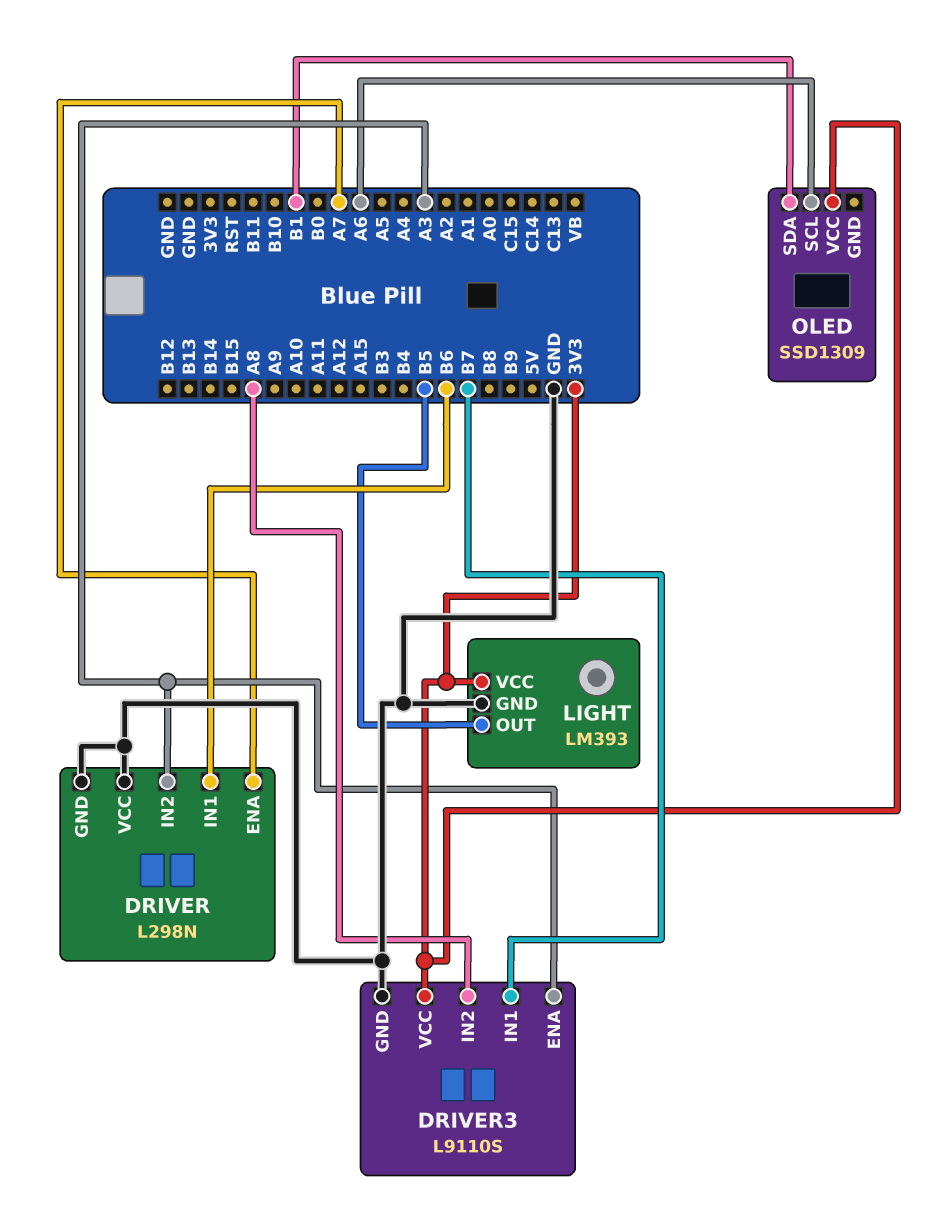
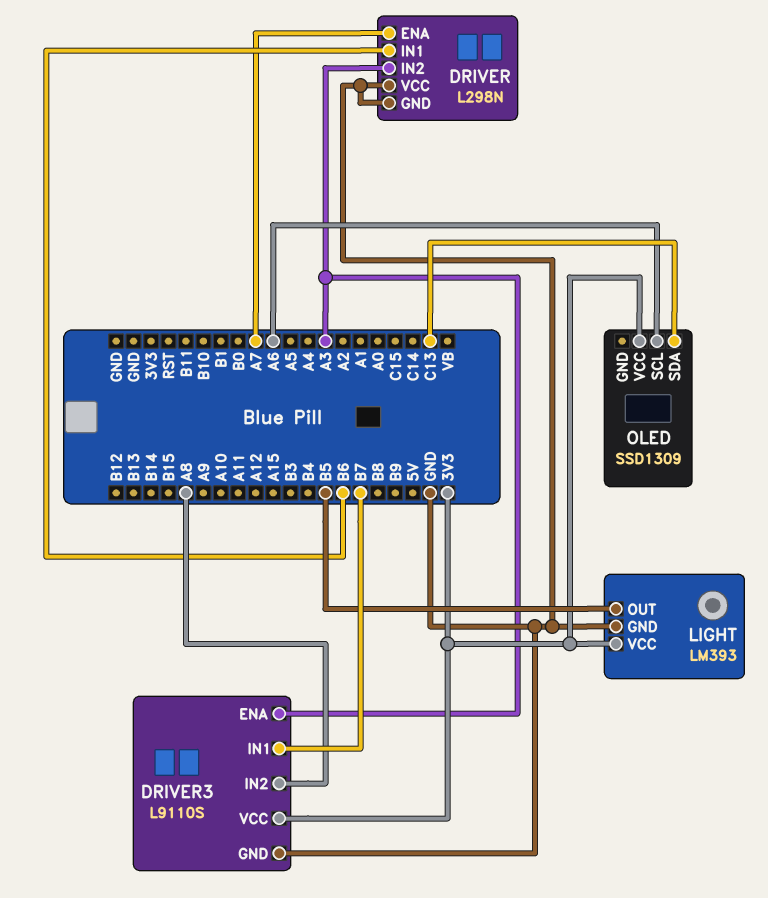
OLED pin SDA: B1 -> C13

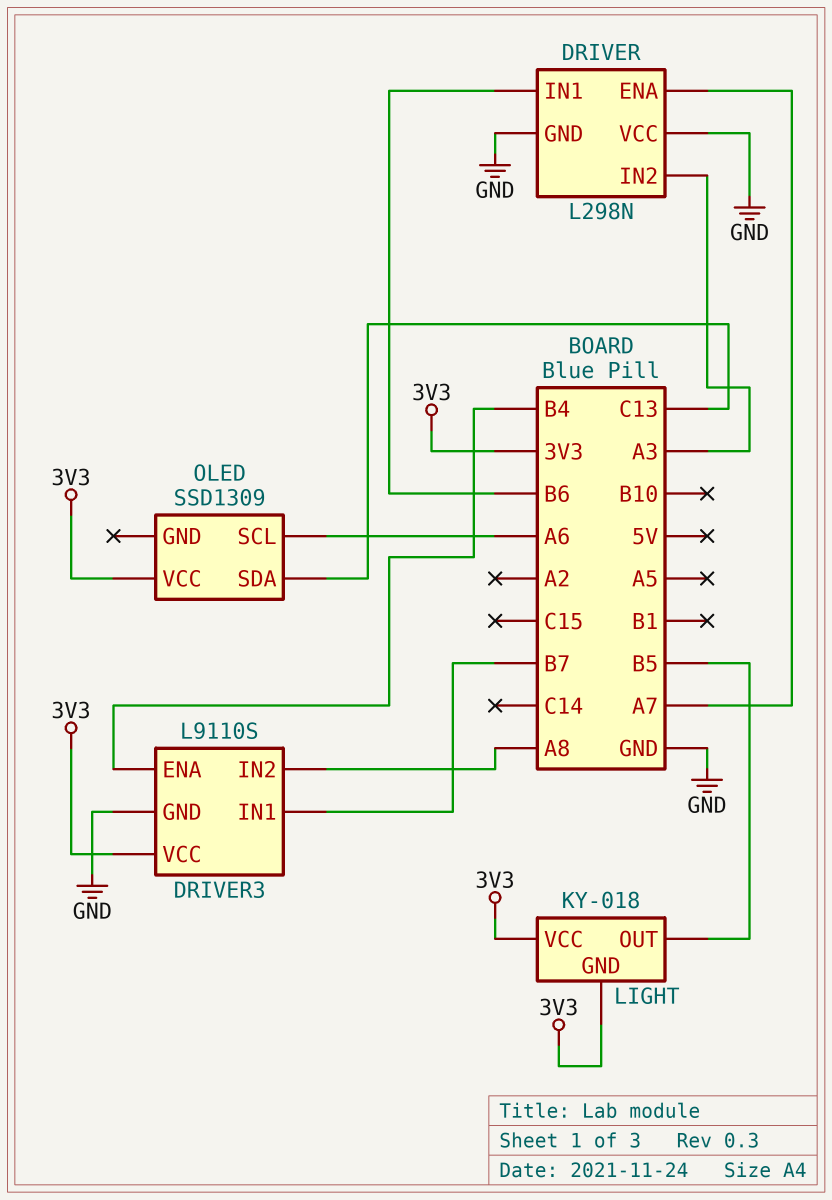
DRIVER3 pin ENA: A3 -> B4
LIGHT: LM393 -> KY-018
LIGHT pin GND: GND -> 3V3

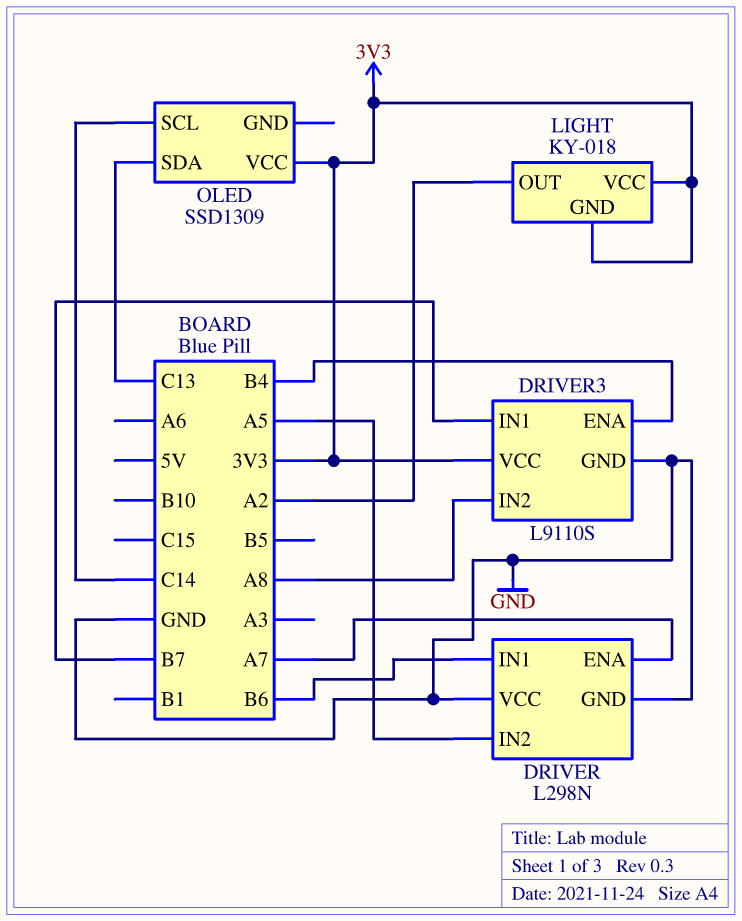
DRIVER pin IN2: A3 -> A5
LIGHT pin OUT: B5 -> A2
OLED pin SCL: A6 -> C14

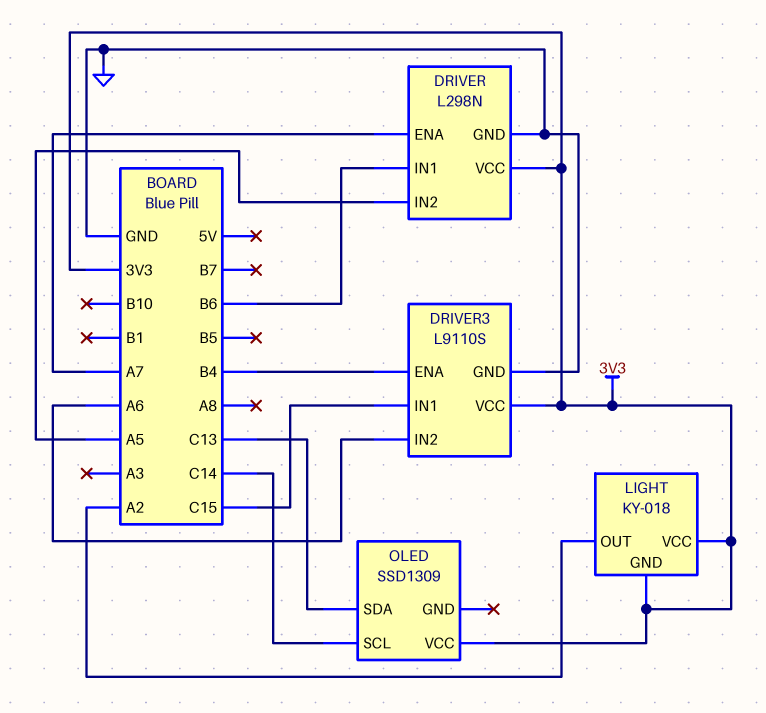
DRIVER pin VCC: GND -> 3V3
DRIVER3 pin IN1: B7 -> C15
DRIVER3 pin IN2: A8 -> A6

